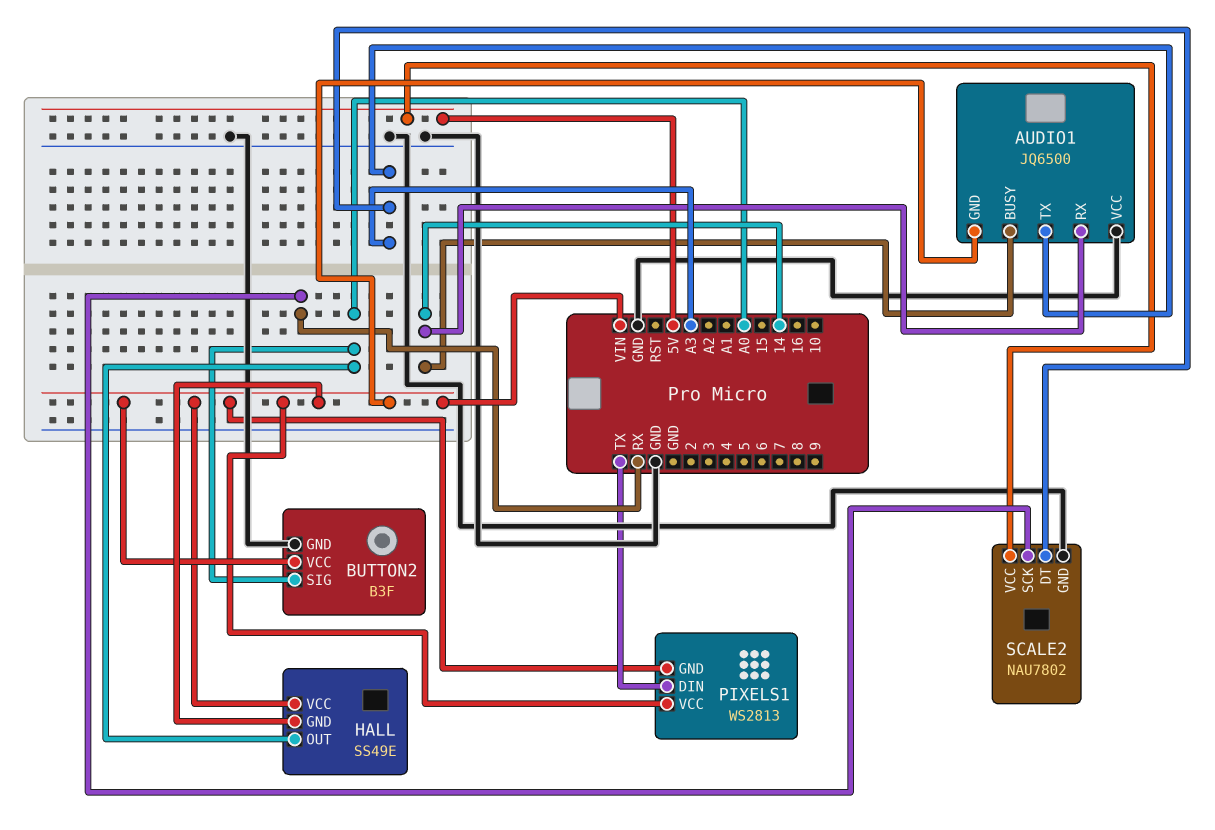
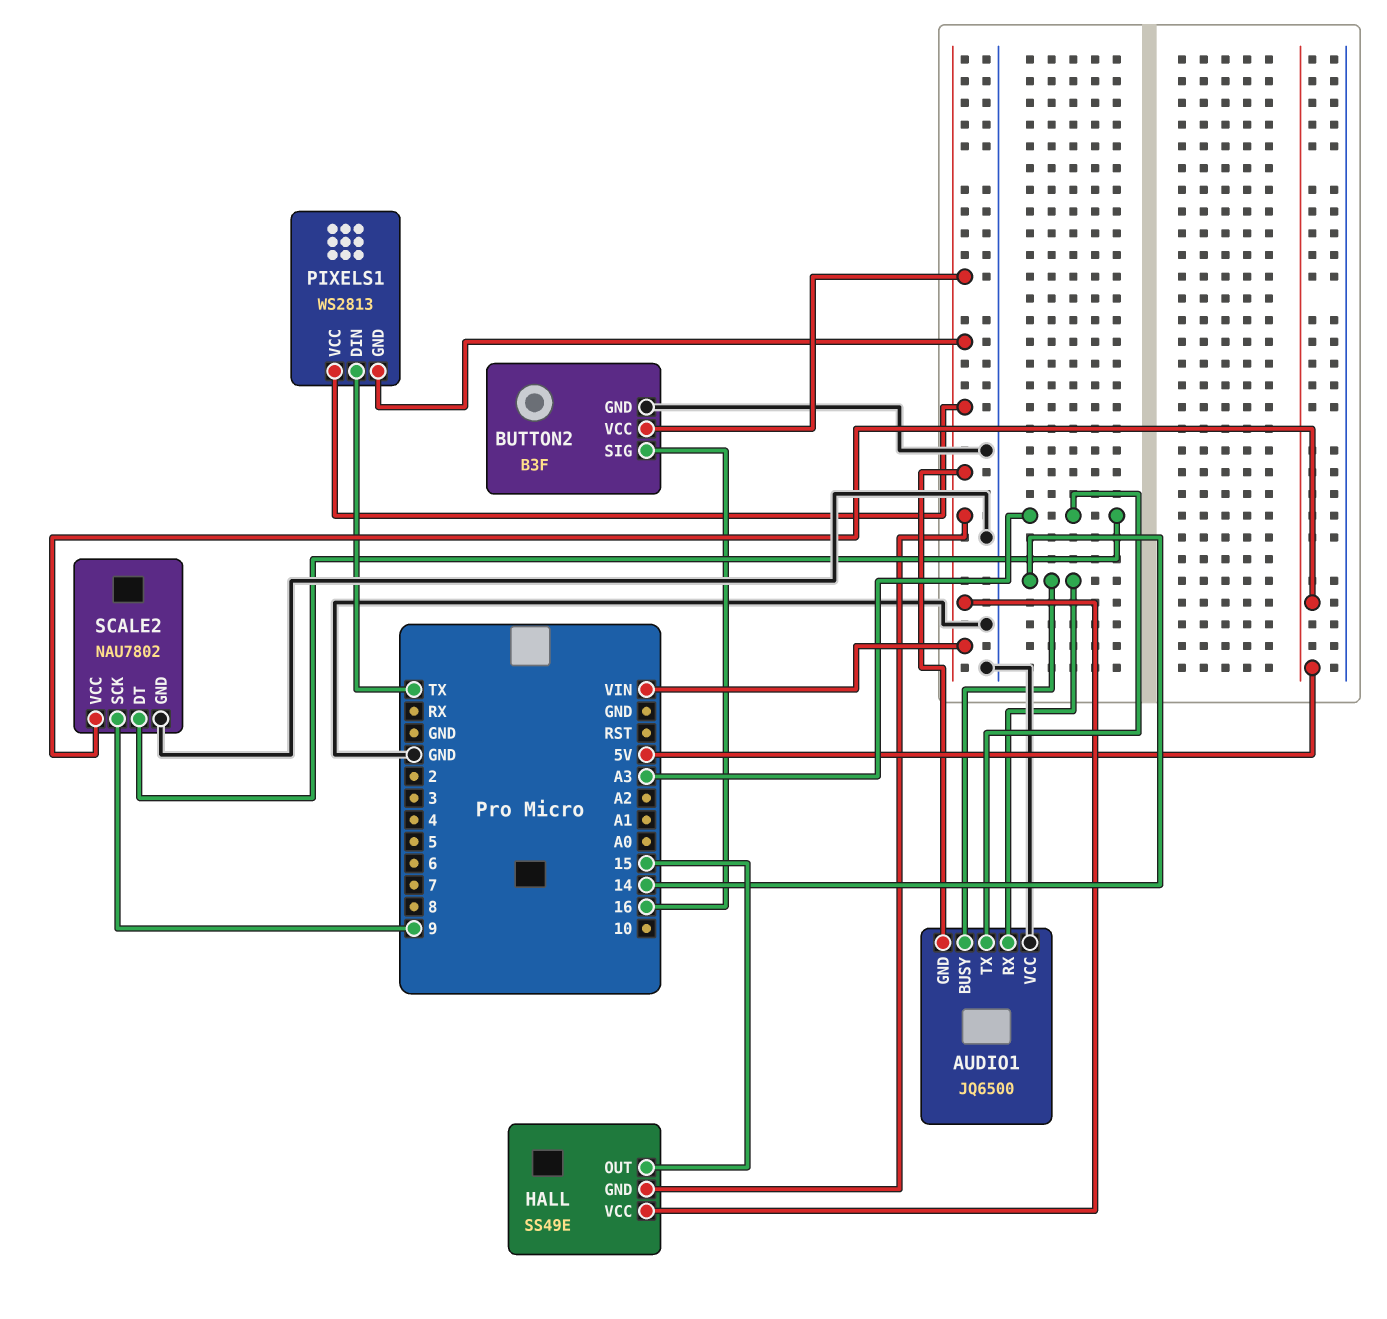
BUTTON2 pin SIG: A0 -> 16
HALL pin OUT: A0 -> 15
SCALE2 pin SCK: RX -> 9

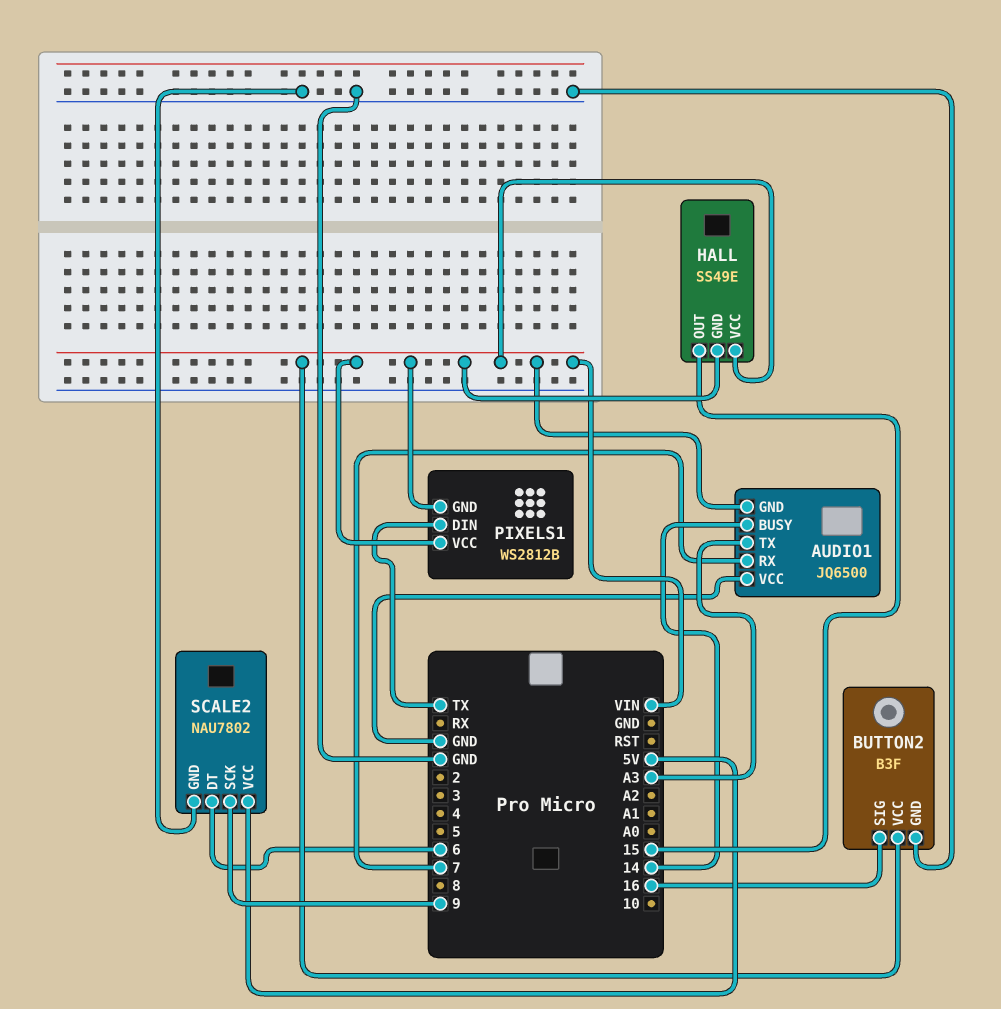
AUDIO1 pin RX: 14 -> 7
PIXELS1: WS2813 -> WS2812B
SCALE2 pin DT: A3 -> 6

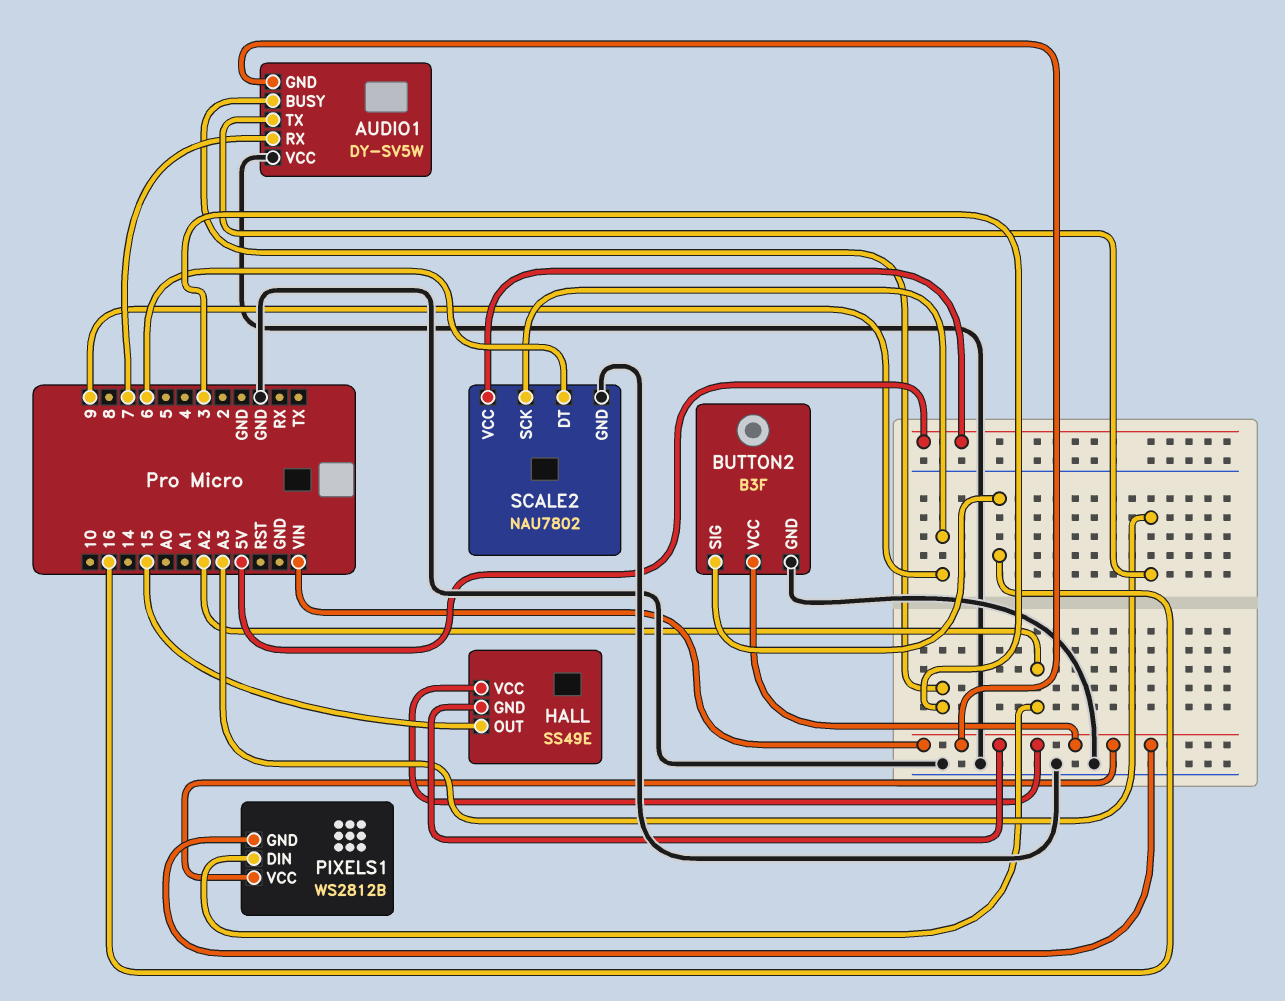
AUDIO1: JQ6500 -> DY-SV5W
AUDIO1 pin BUSY: 14 -> 3
PIXELS1 pin DIN: TX -> A2

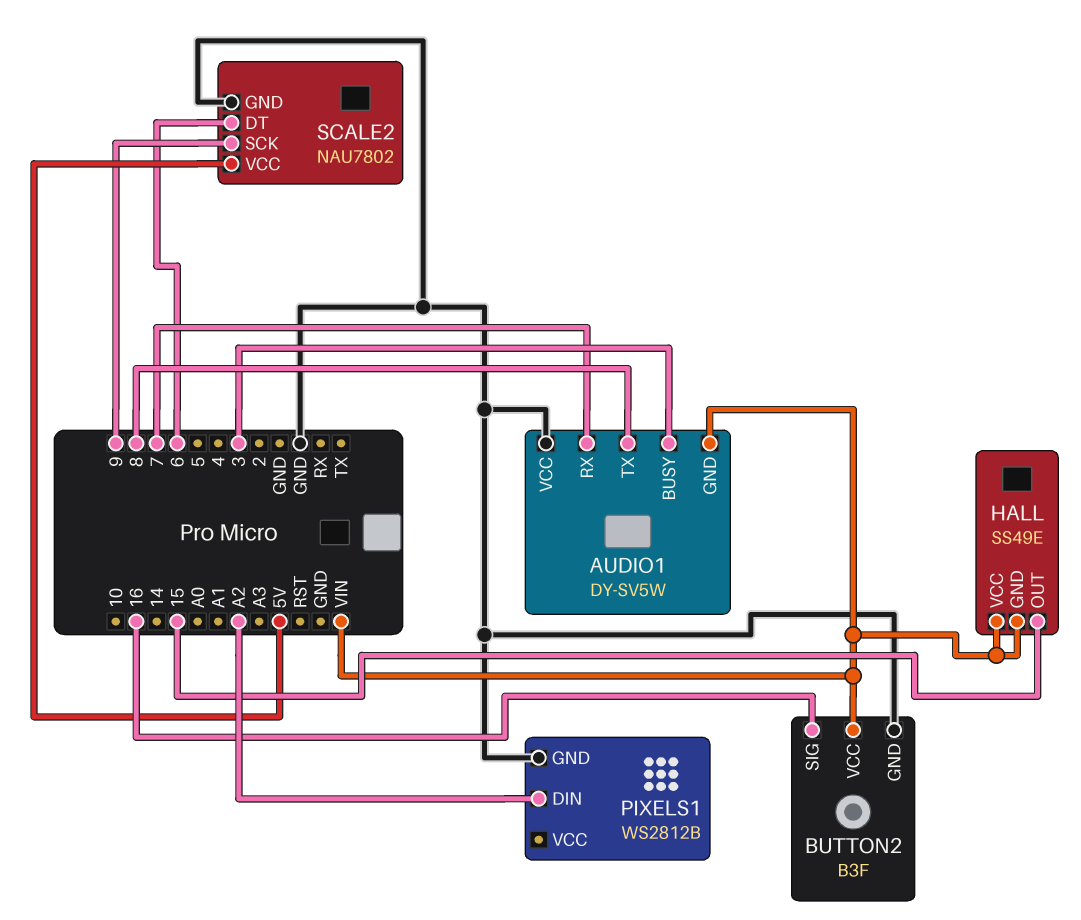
AUDIO1 pin TX: A3 -> 8
PIXELS1 pin GND: VIN -> GND
PIXELS1 pin VCC: VIN -> none

